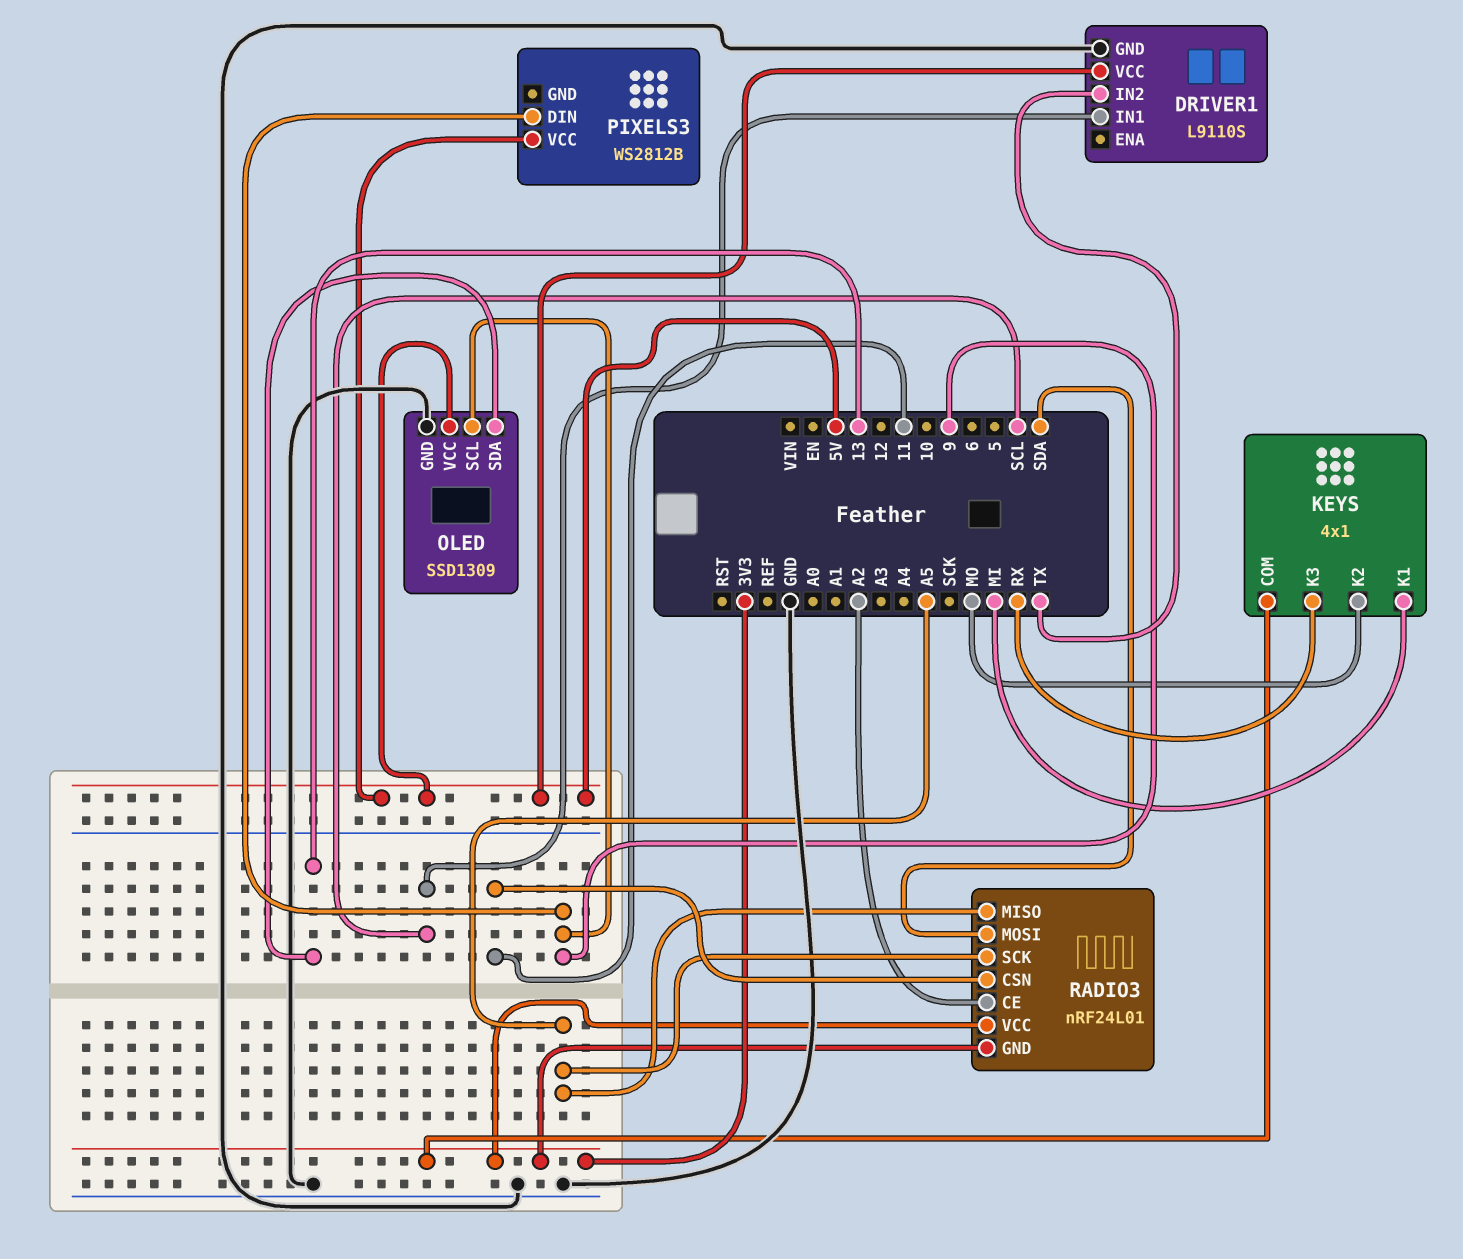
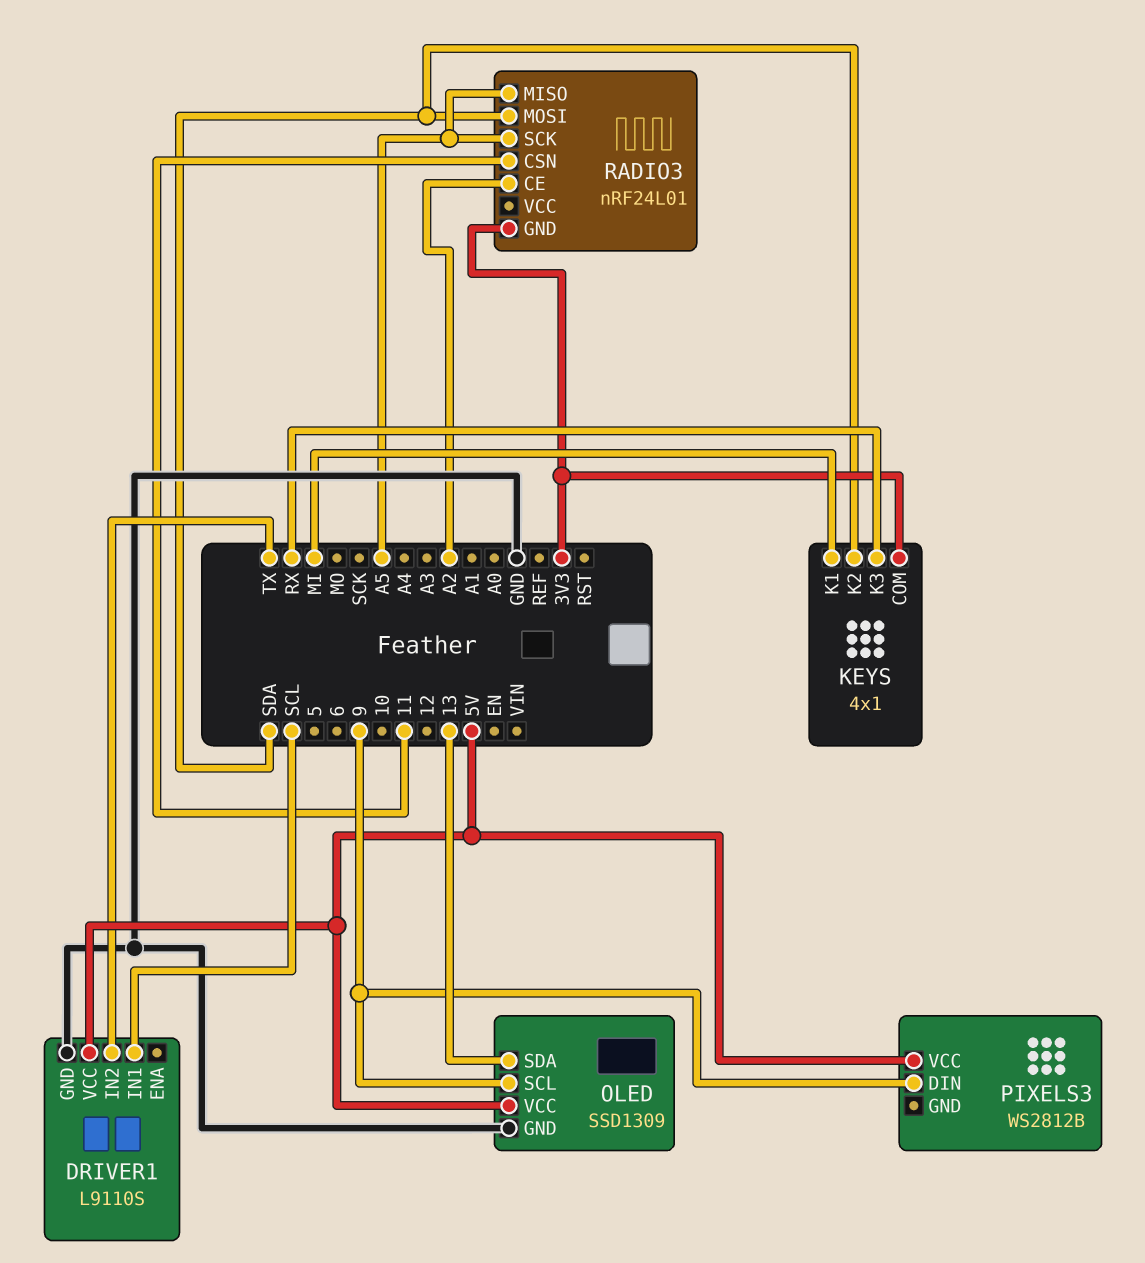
KEYS pin K2: MO -> SDA
RADIO3 pin VCC: 3V3 -> none

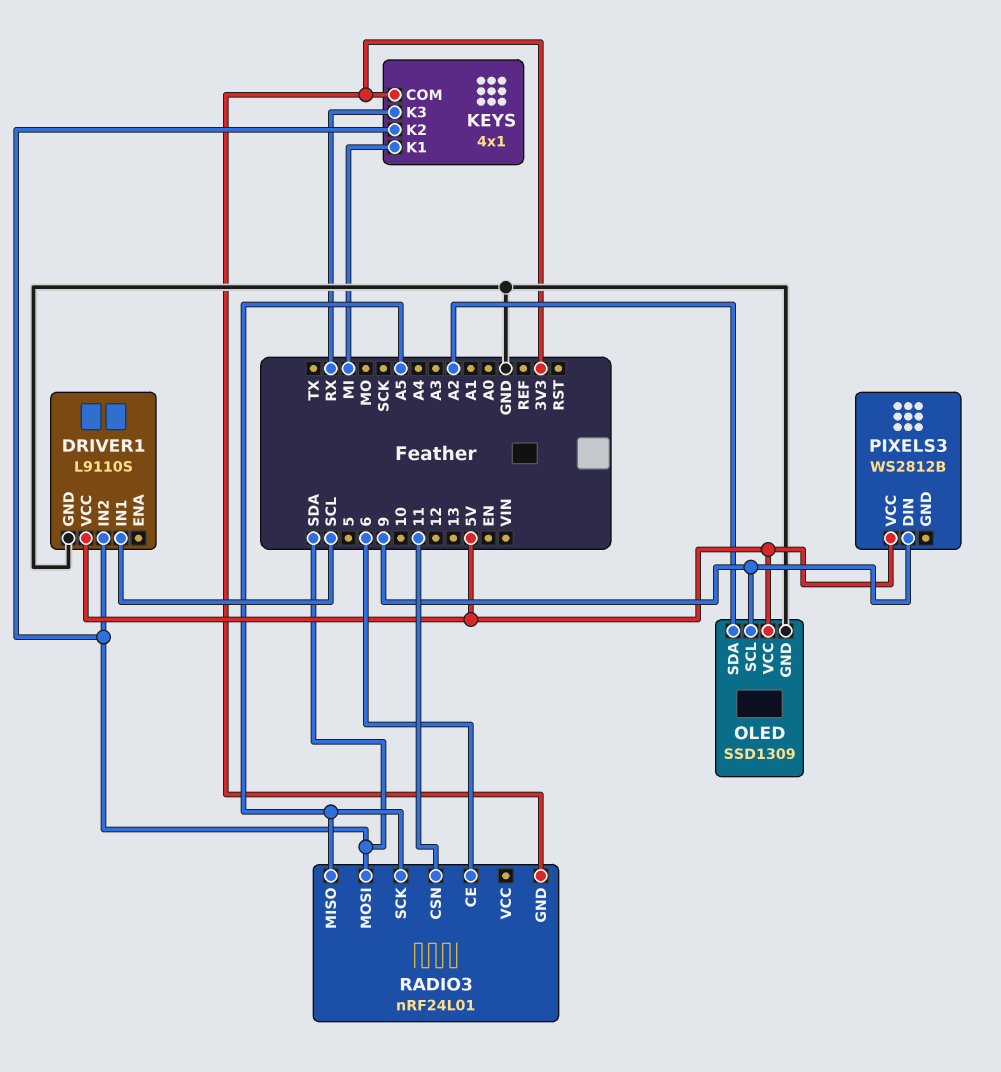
DRIVER1 pin IN2: TX -> SDA
OLED pin SDA: 13 -> A2
RADIO3 pin CE: A2 -> 6

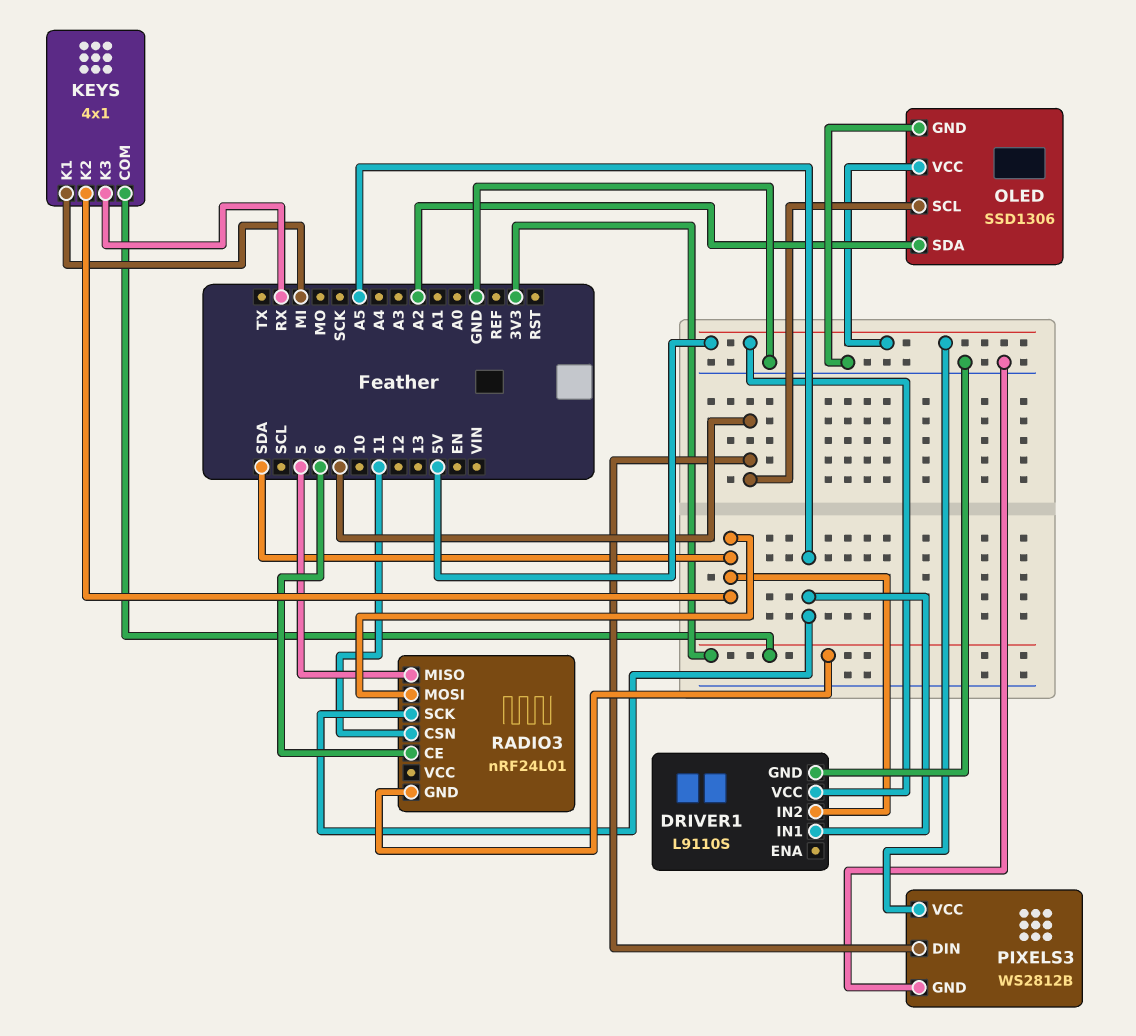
DRIVER1 pin IN1: SCL -> A5
OLED: SSD1309 -> SSD1306
PIXELS3 pin GND: none -> GND
RADIO3 pin MISO: A5 -> 5

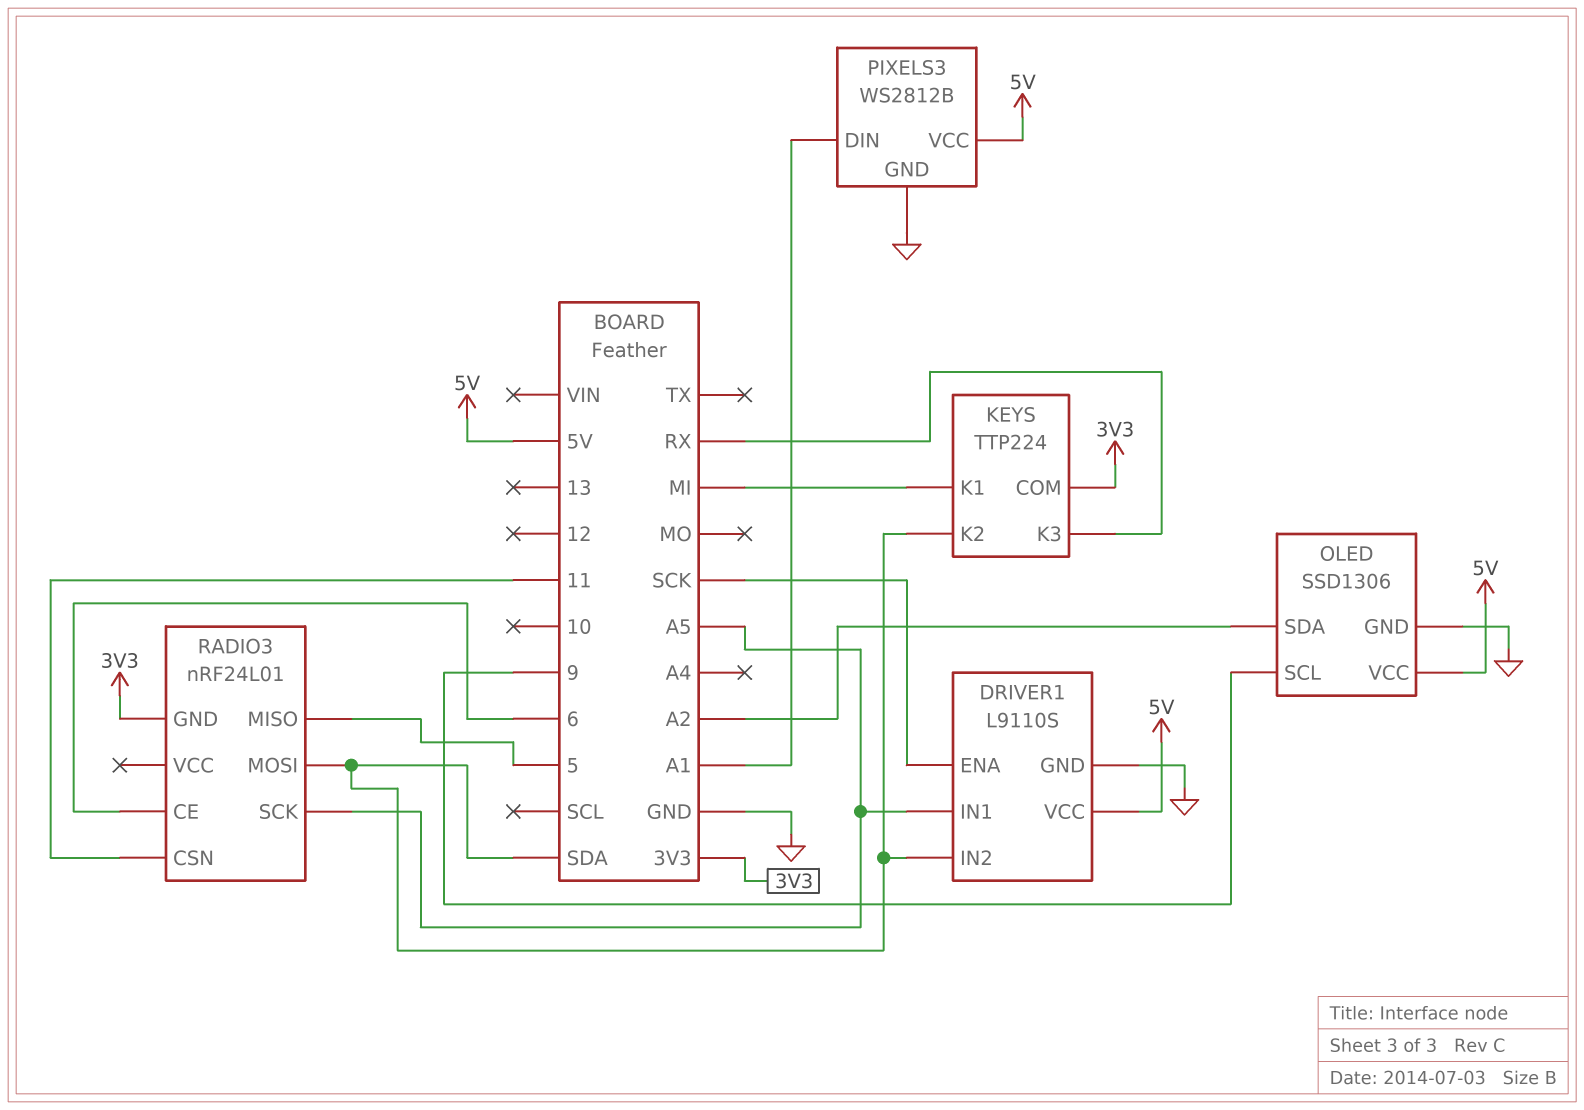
DRIVER1 pin ENA: none -> SCK
KEYS: 4x1 -> TTP224
PIXELS3 pin DIN: 9 -> A1

